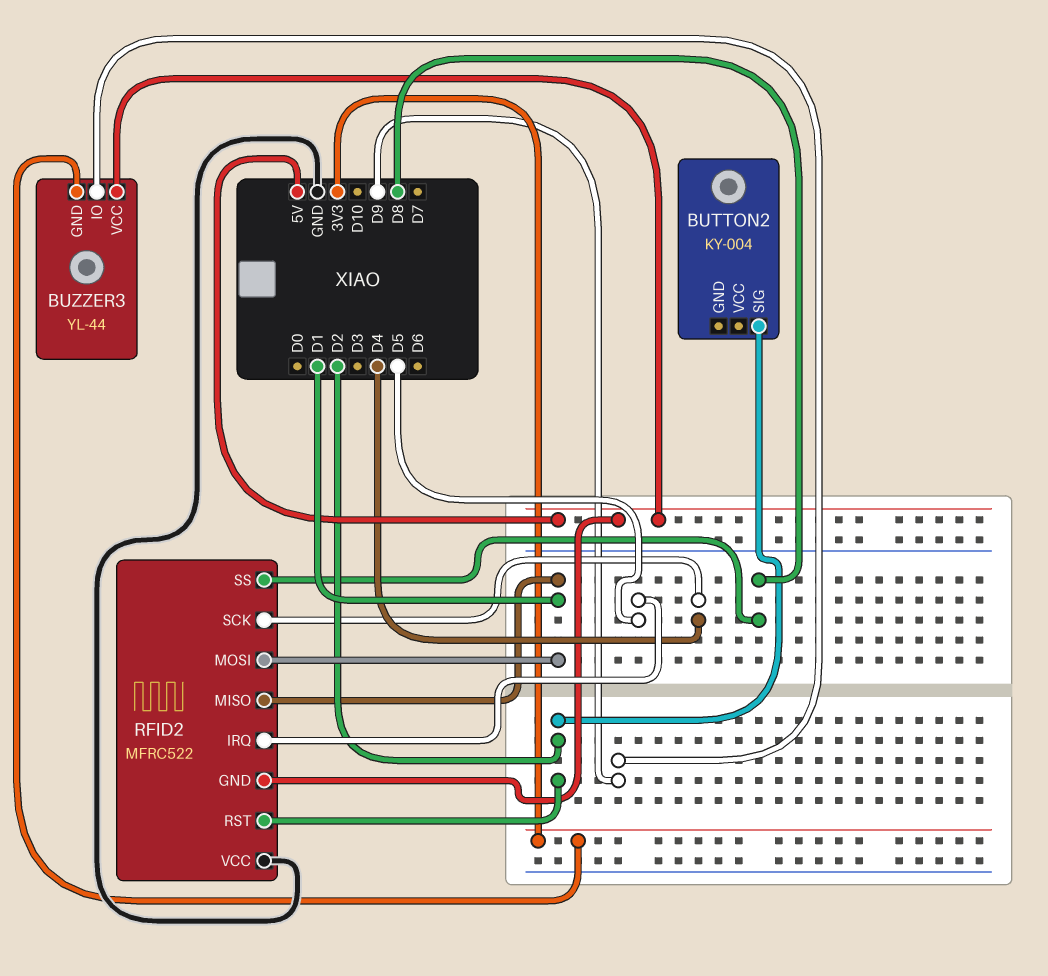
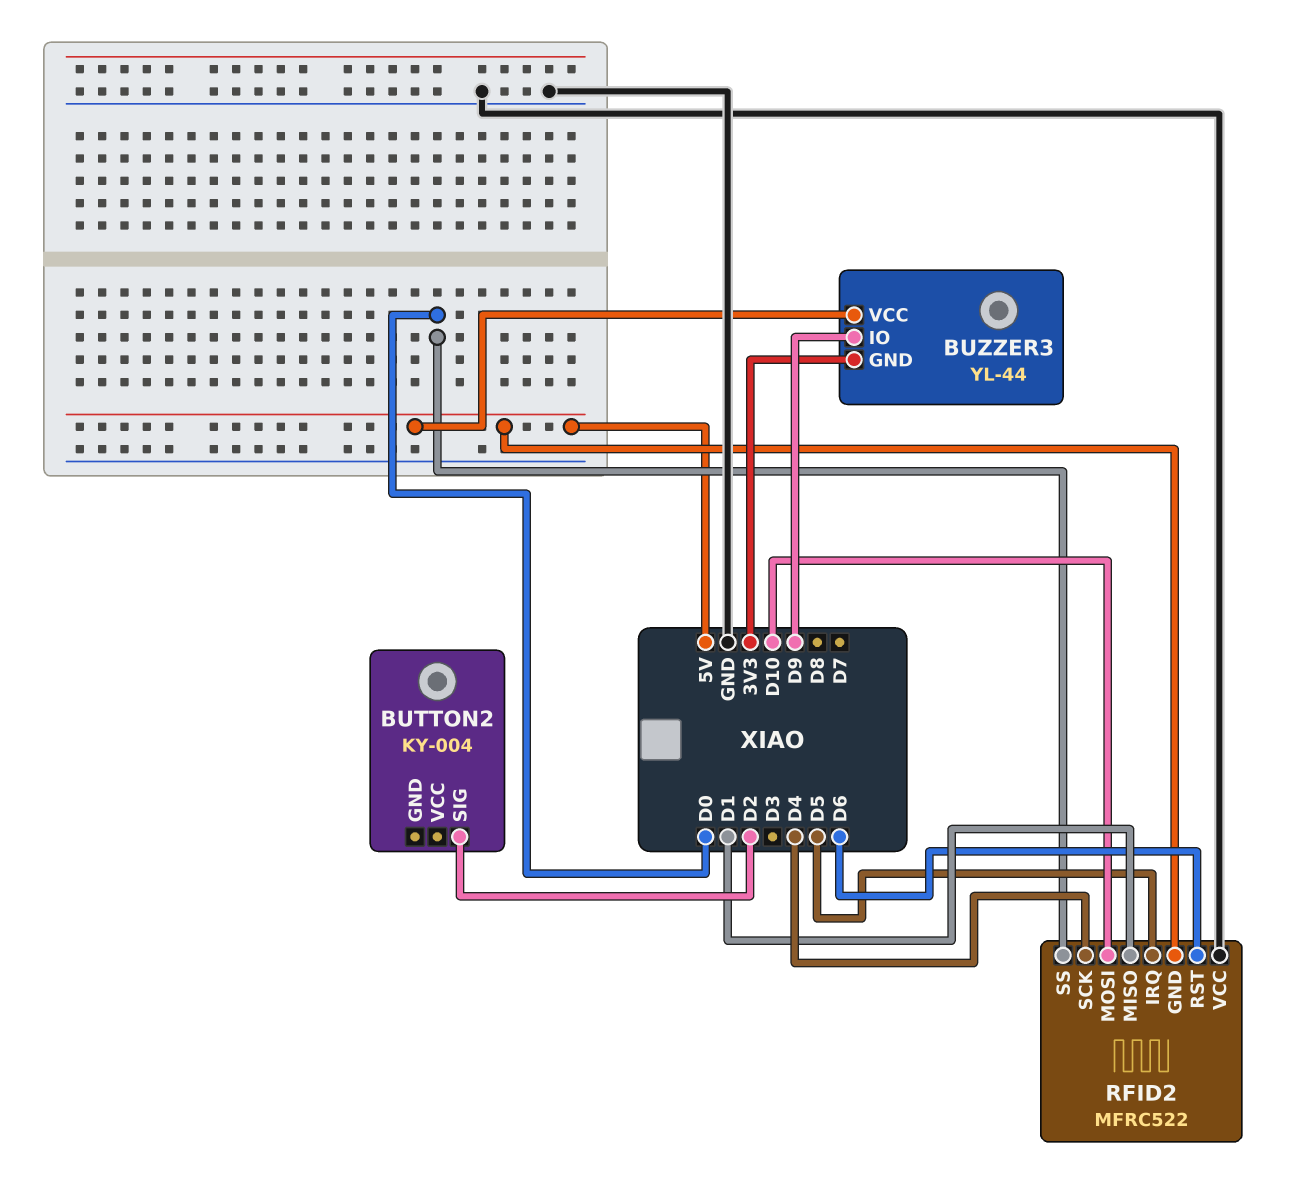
RFID2 pin MOSI: D1 -> D10
RFID2 pin RST: D2 -> D6
RFID2 pin SS: D8 -> D0

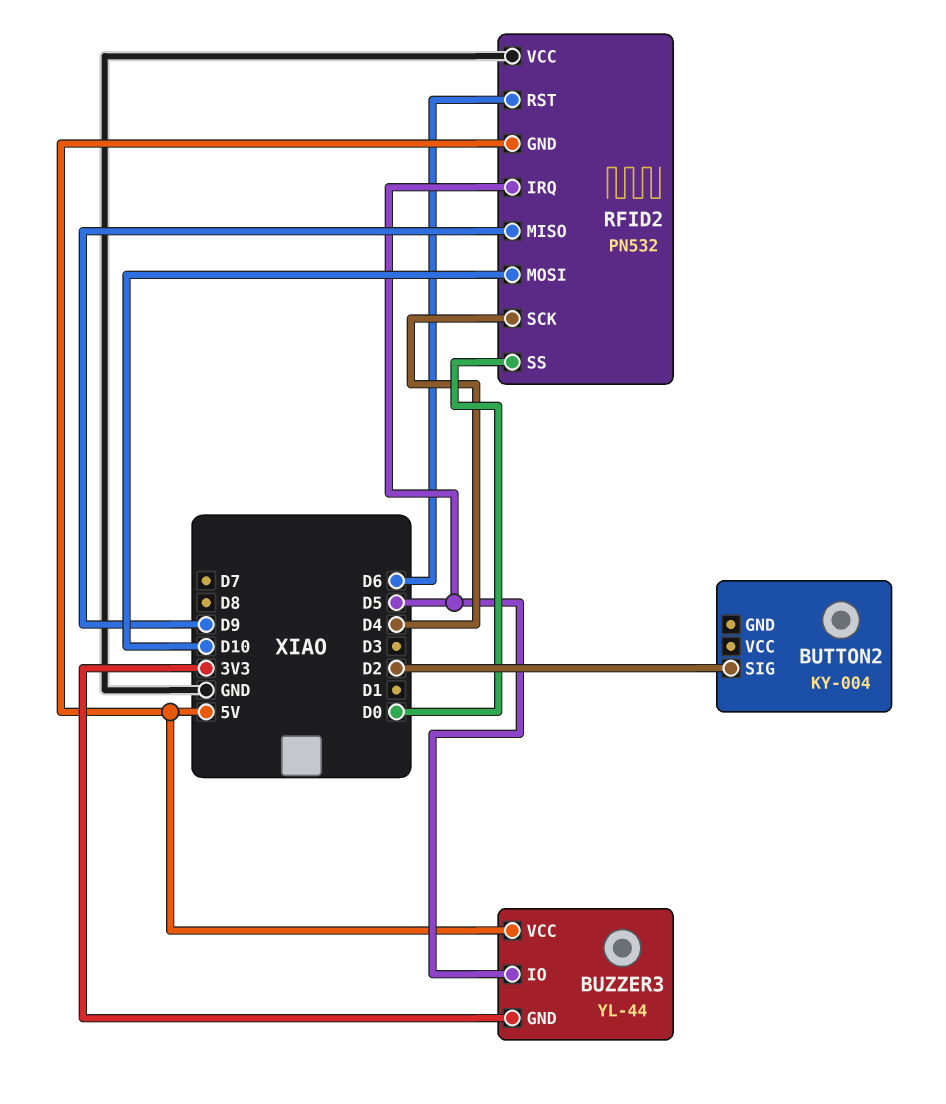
BUZZER3 pin IO: D9 -> D5
RFID2: MFRC522 -> PN532
RFID2 pin MISO: D1 -> D9

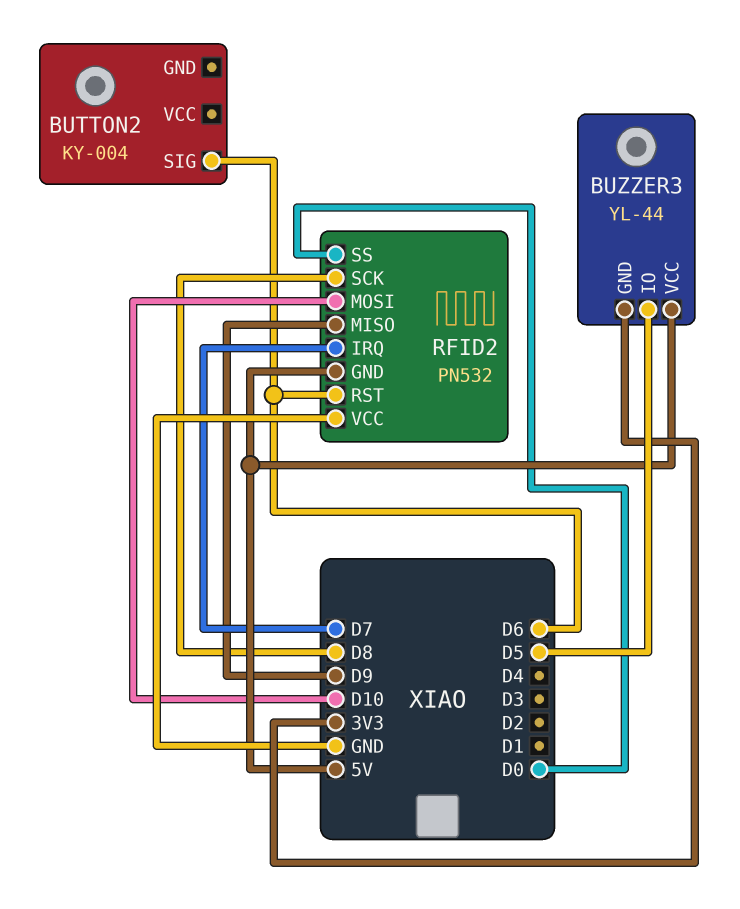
BUTTON2 pin SIG: D2 -> D6
RFID2 pin IRQ: D5 -> D7
RFID2 pin SCK: D4 -> D8

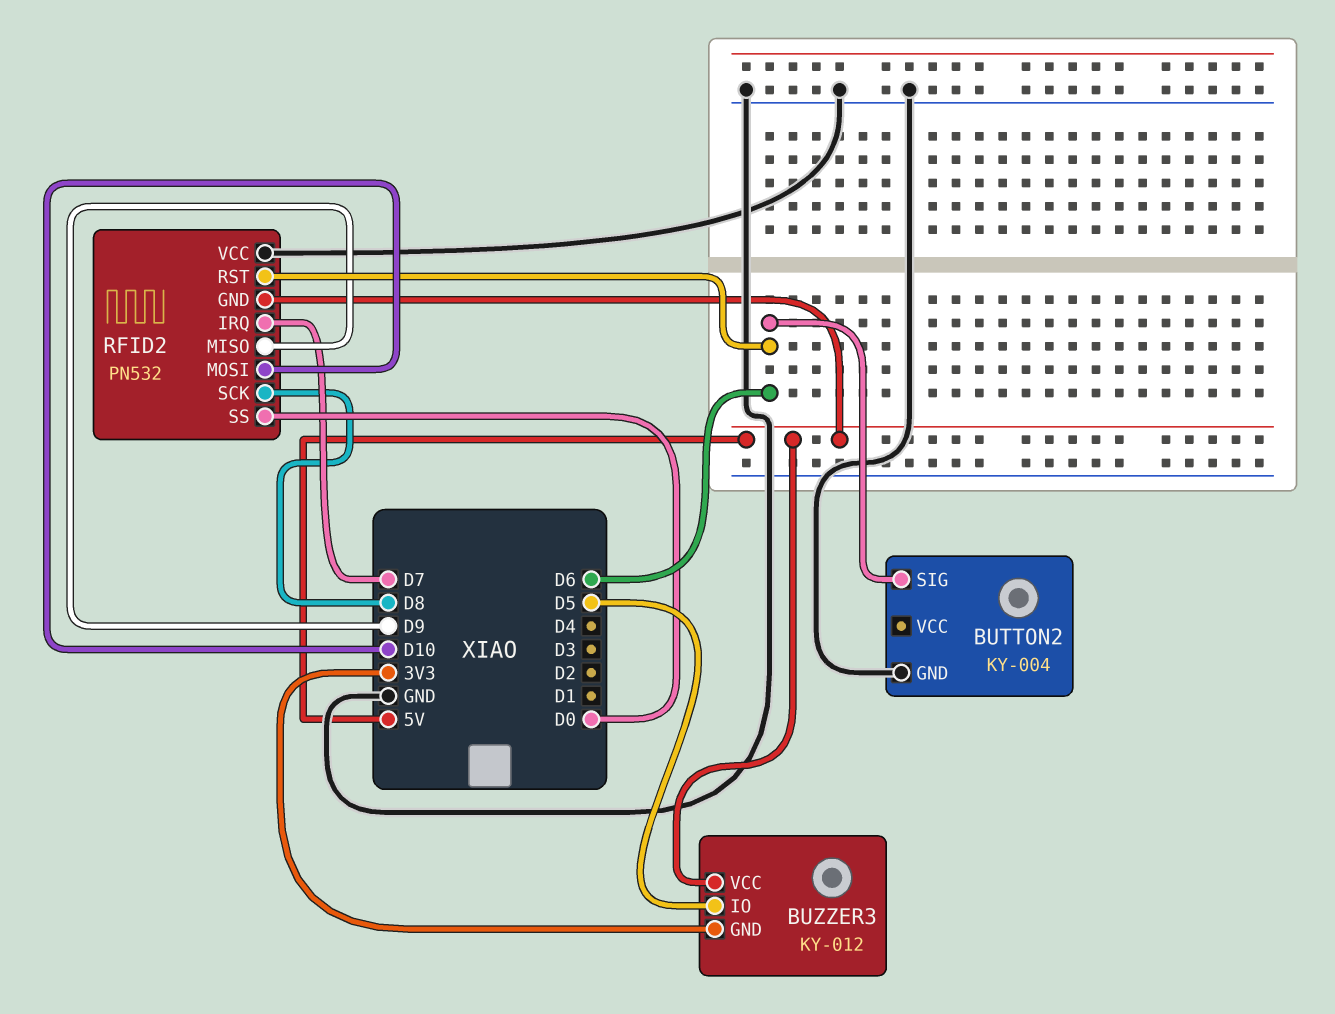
BUTTON2 pin GND: none -> GND
BUZZER3: YL-44 -> KY-012

